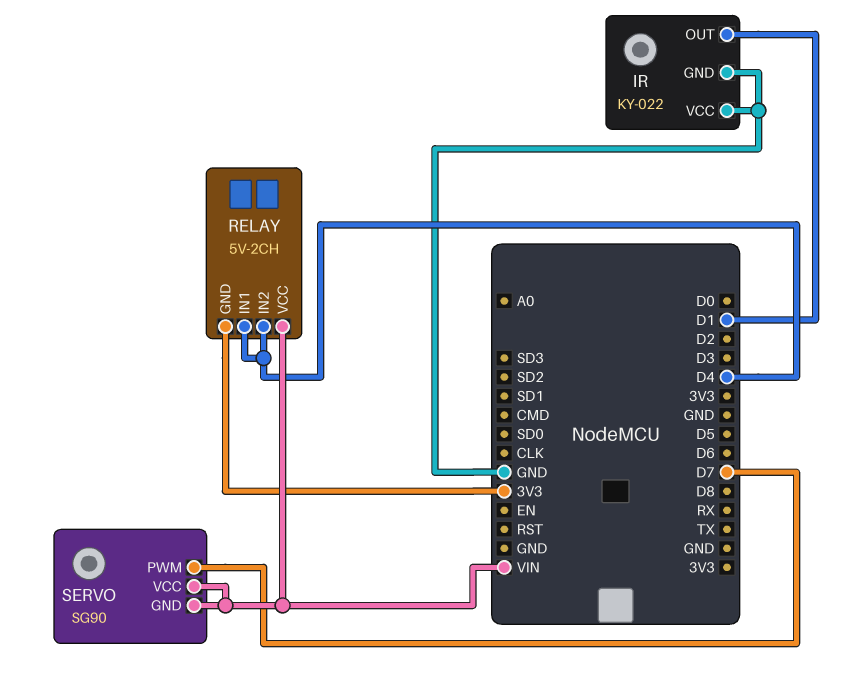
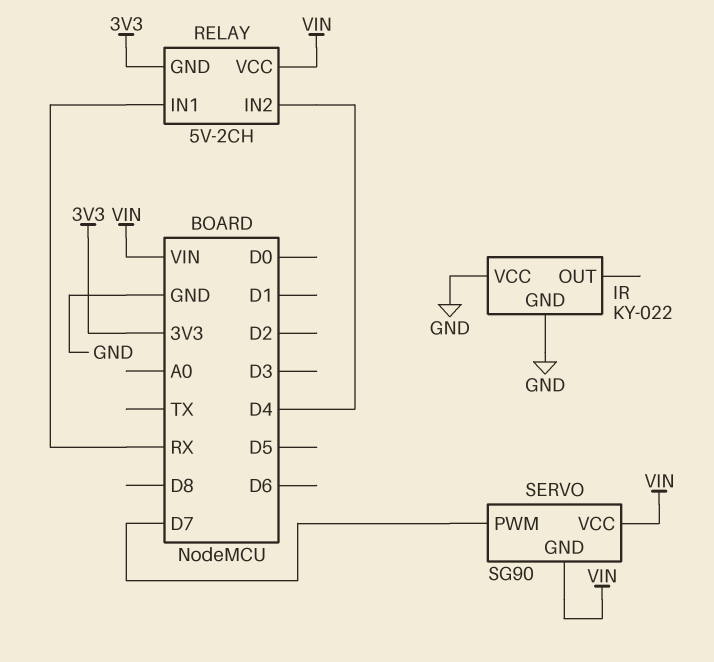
IR pin OUT: D1 -> none
RELAY pin IN1: D4 -> RX

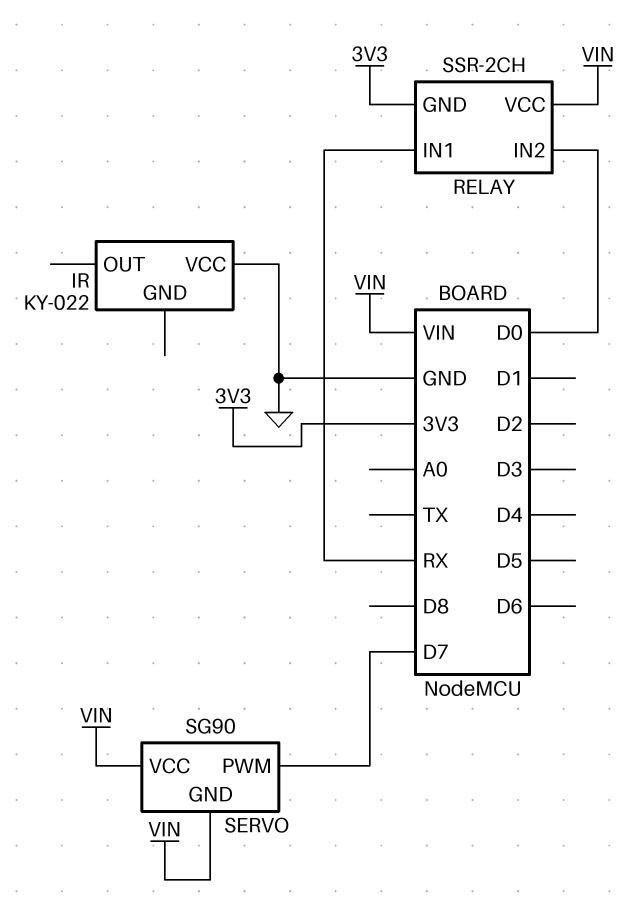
IR pin GND: GND -> none
RELAY: 5V-2CH -> SSR-2CH
RELAY pin IN2: D4 -> D0

